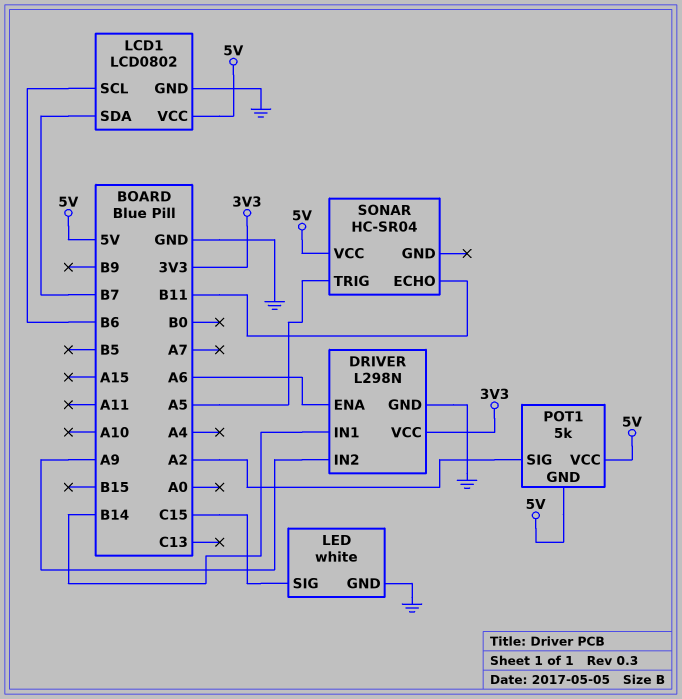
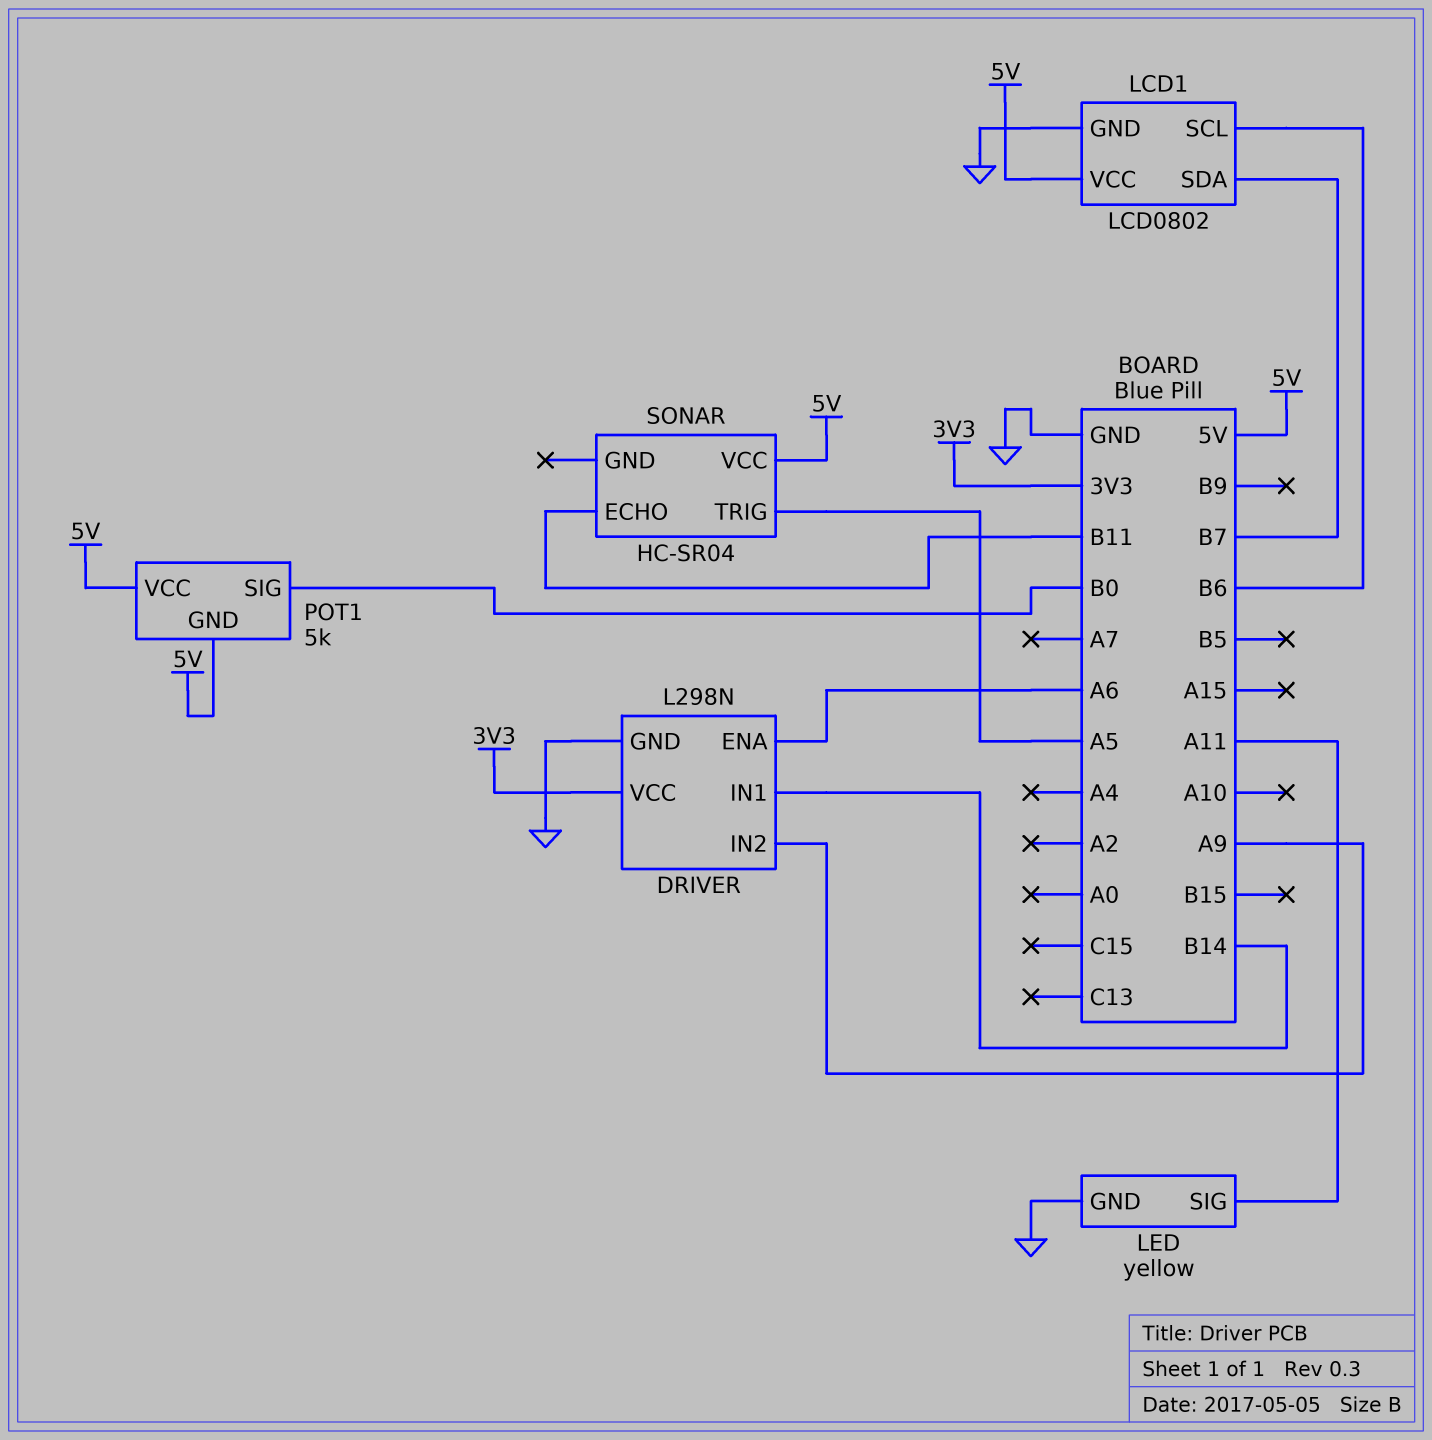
LED: white -> yellow
LED pin SIG: C15 -> A11
POT1 pin SIG: A2 -> B0

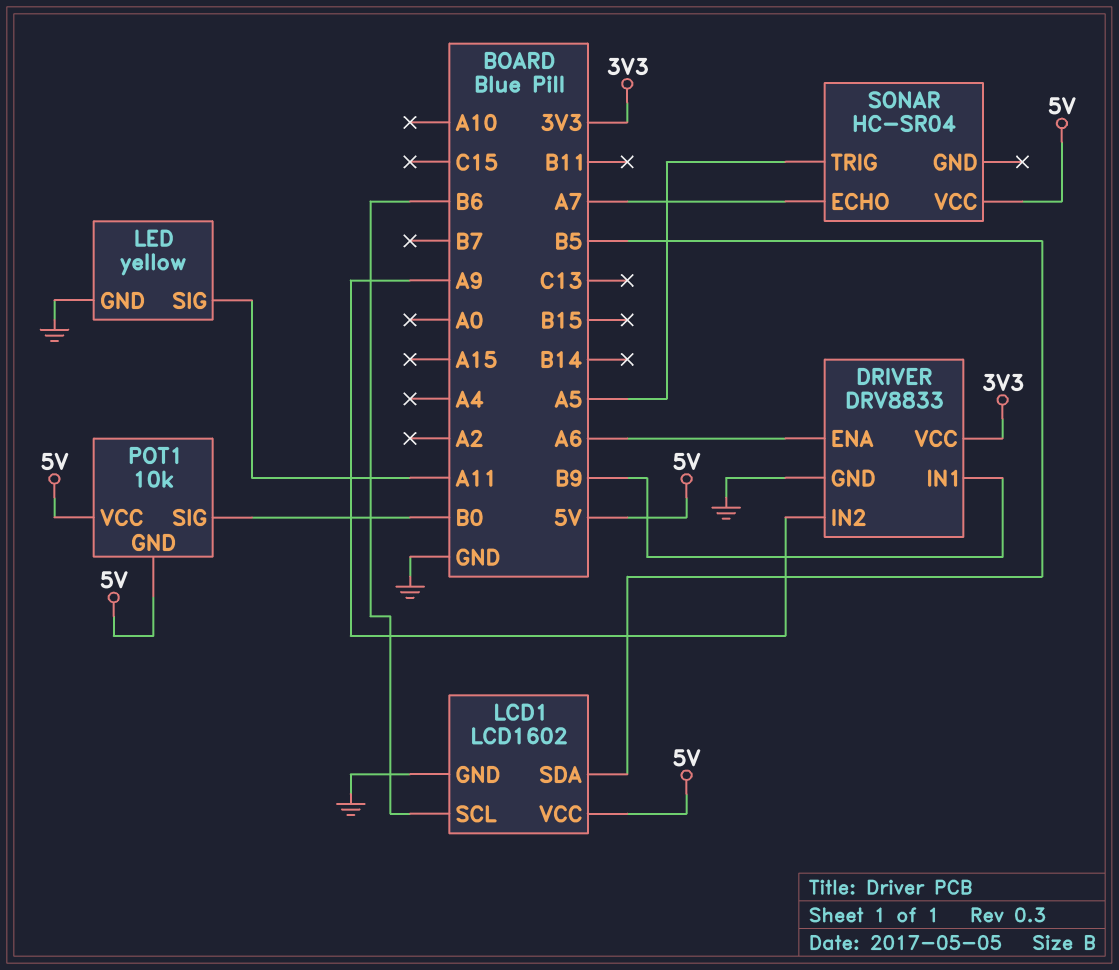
DRIVER: L298N -> DRV8833
DRIVER pin IN1: B14 -> B9
LCD1: LCD0802 -> LCD1602
LCD1 pin SDA: B7 -> B5
POT1: 5k -> 10k
SONAR pin ECHO: B11 -> A7

